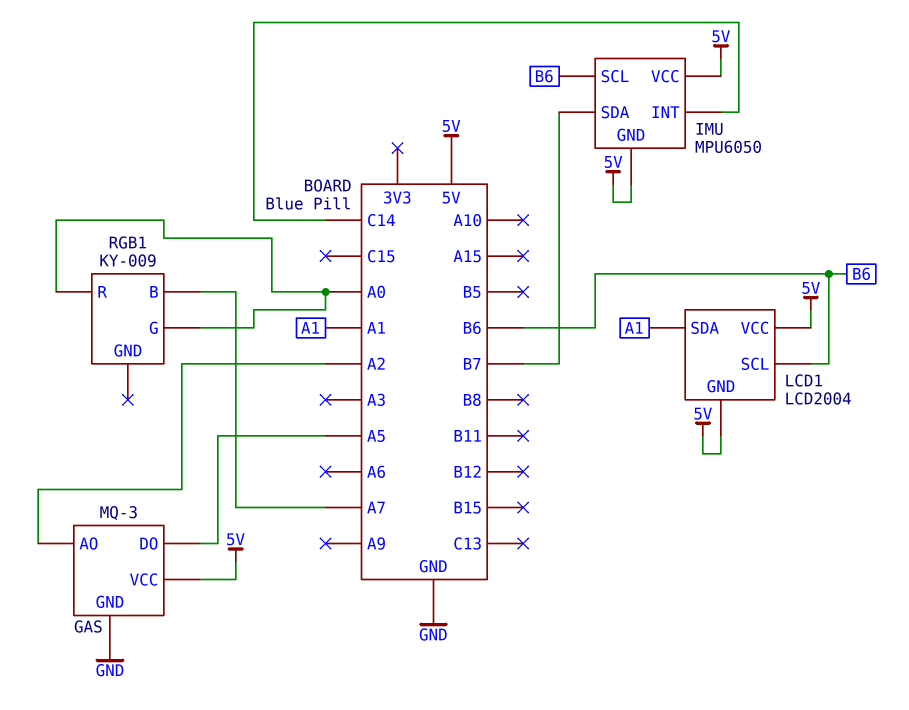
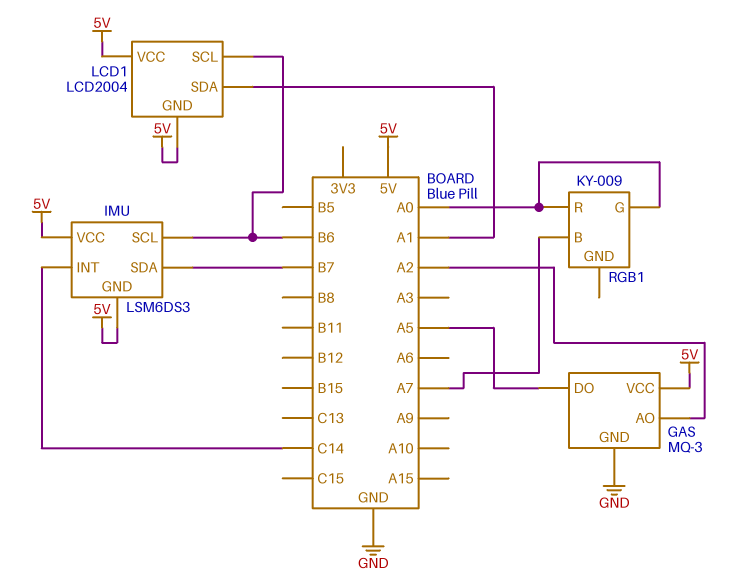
IMU: MPU6050 -> LSM6DS3

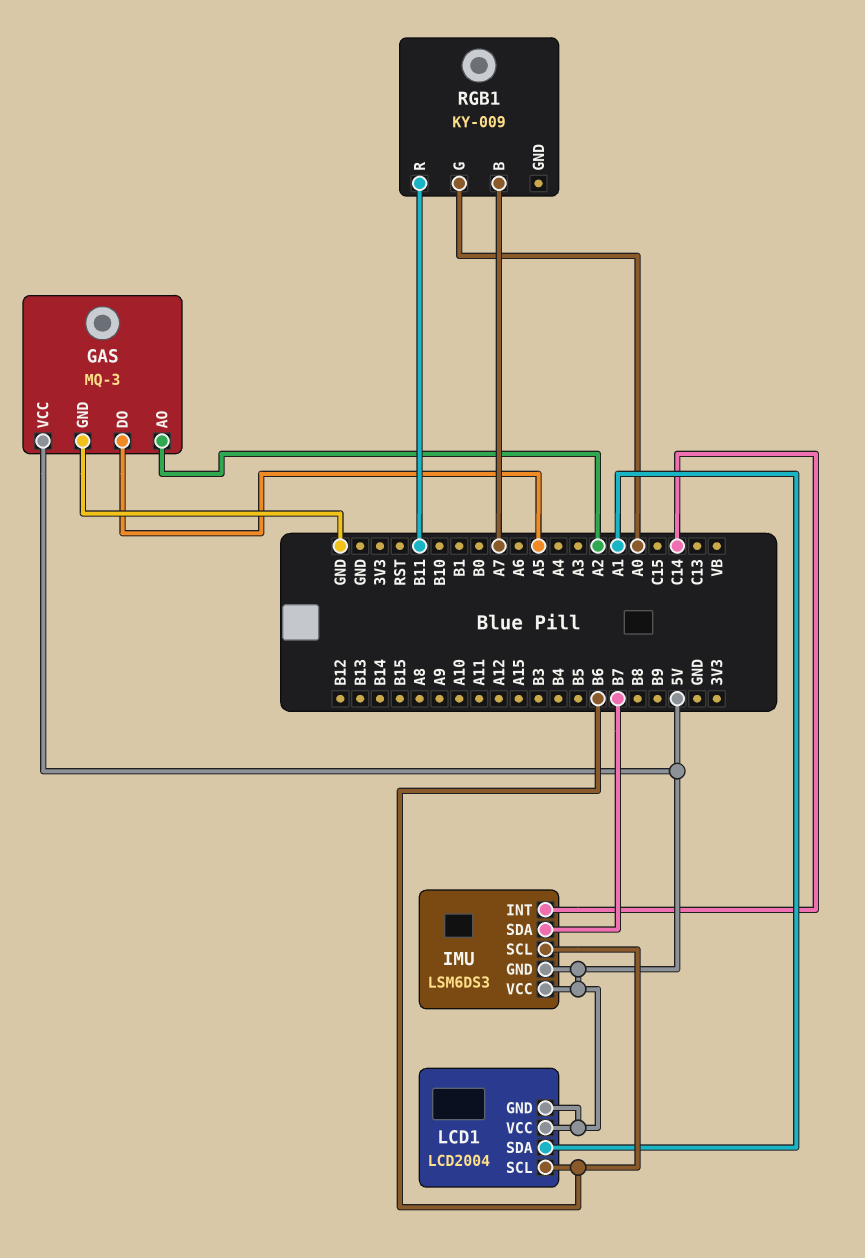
RGB1 pin R: A0 -> B11

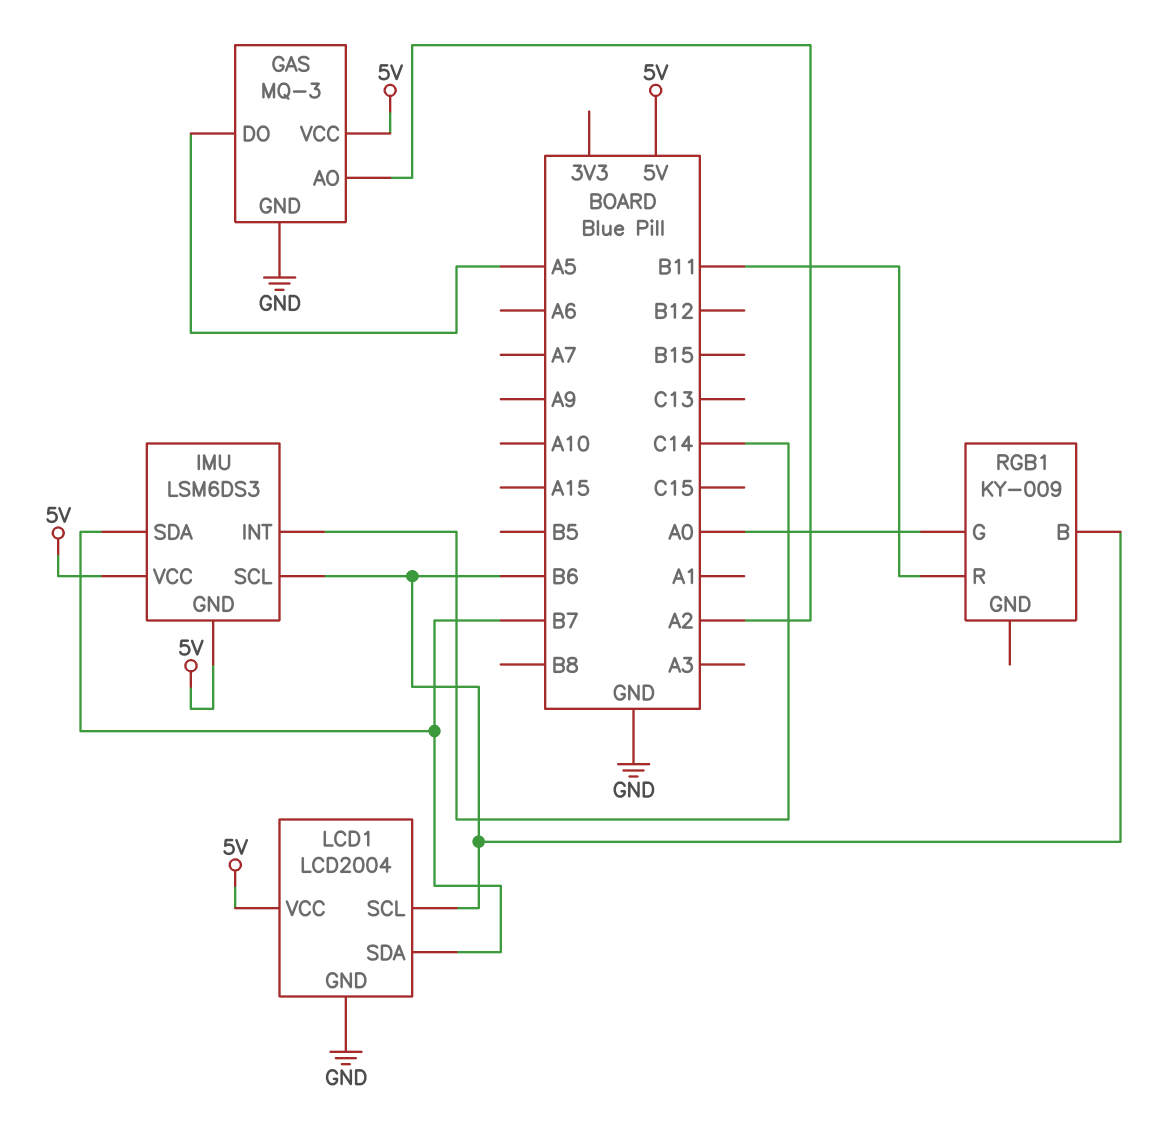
LCD1 pin GND: 5V -> GND
LCD1 pin SDA: A1 -> B7
RGB1 pin B: A7 -> B6

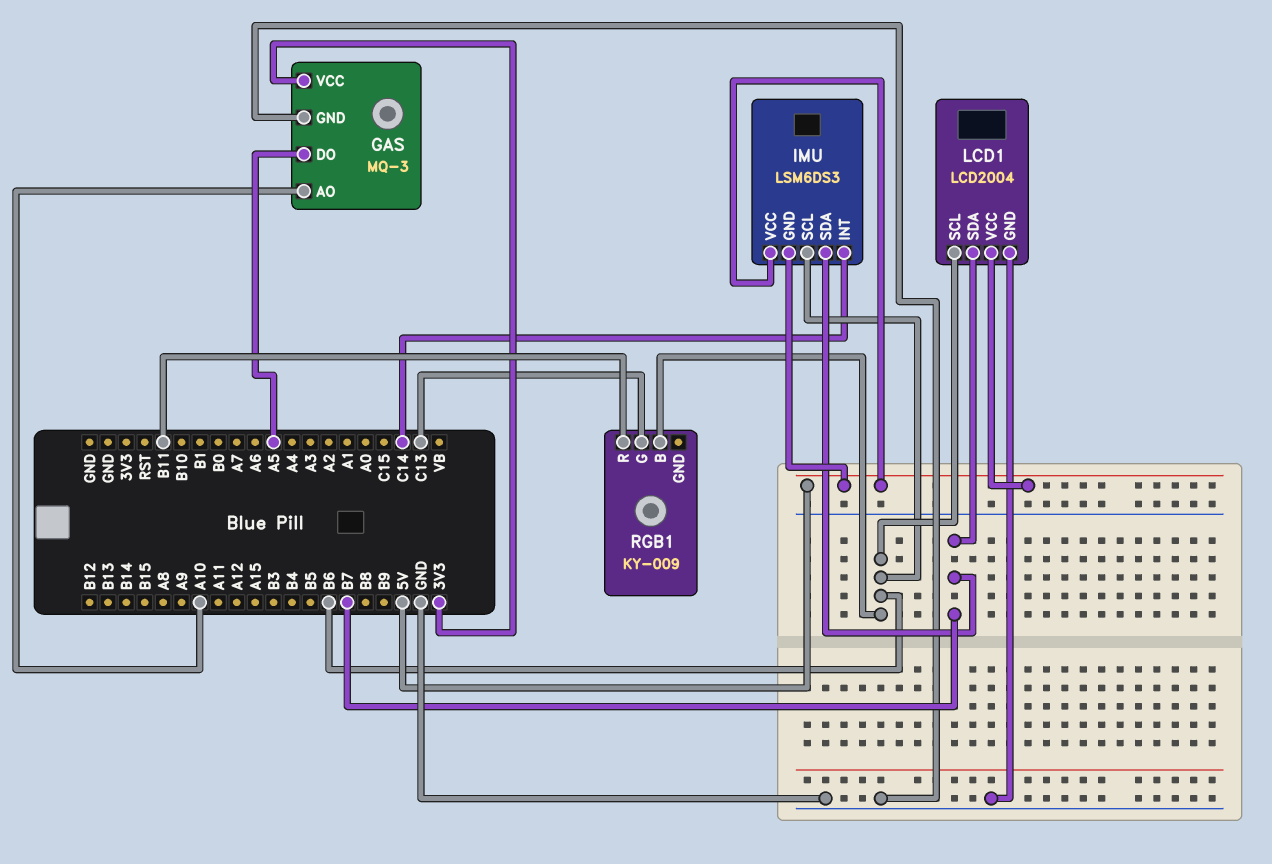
GAS pin AO: A2 -> A10
GAS pin VCC: 5V -> 3V3
RGB1 pin G: A0 -> C13

